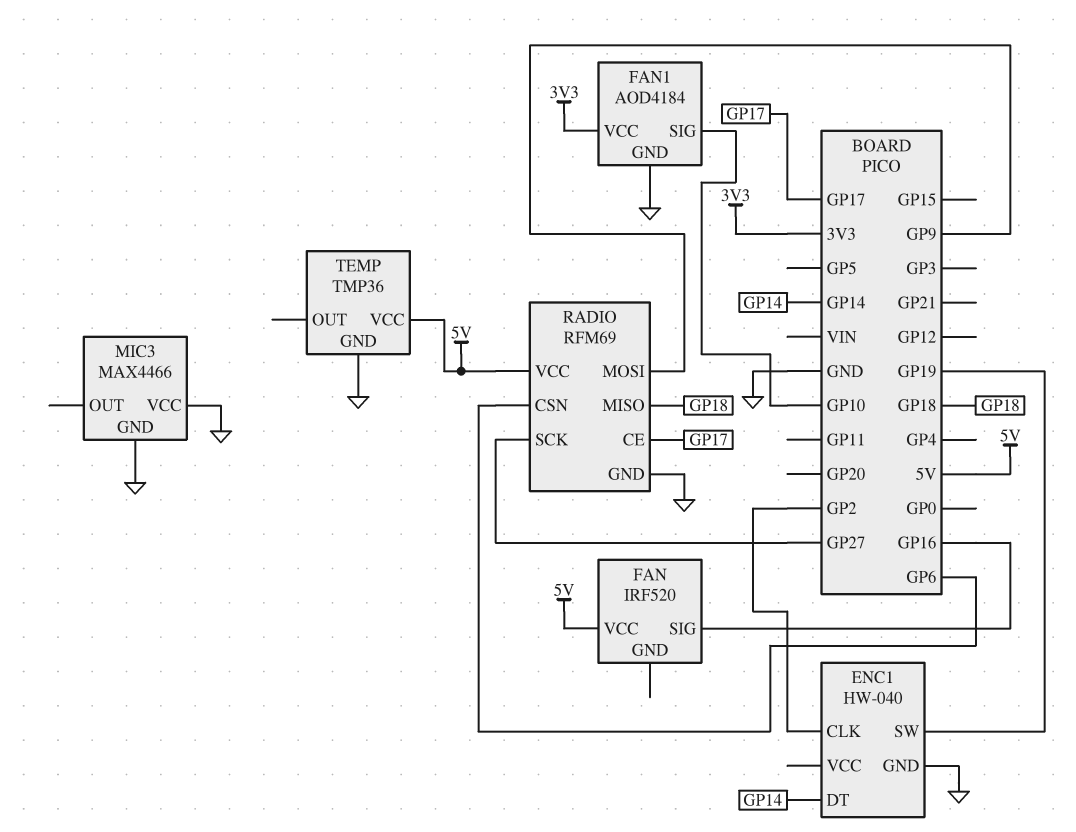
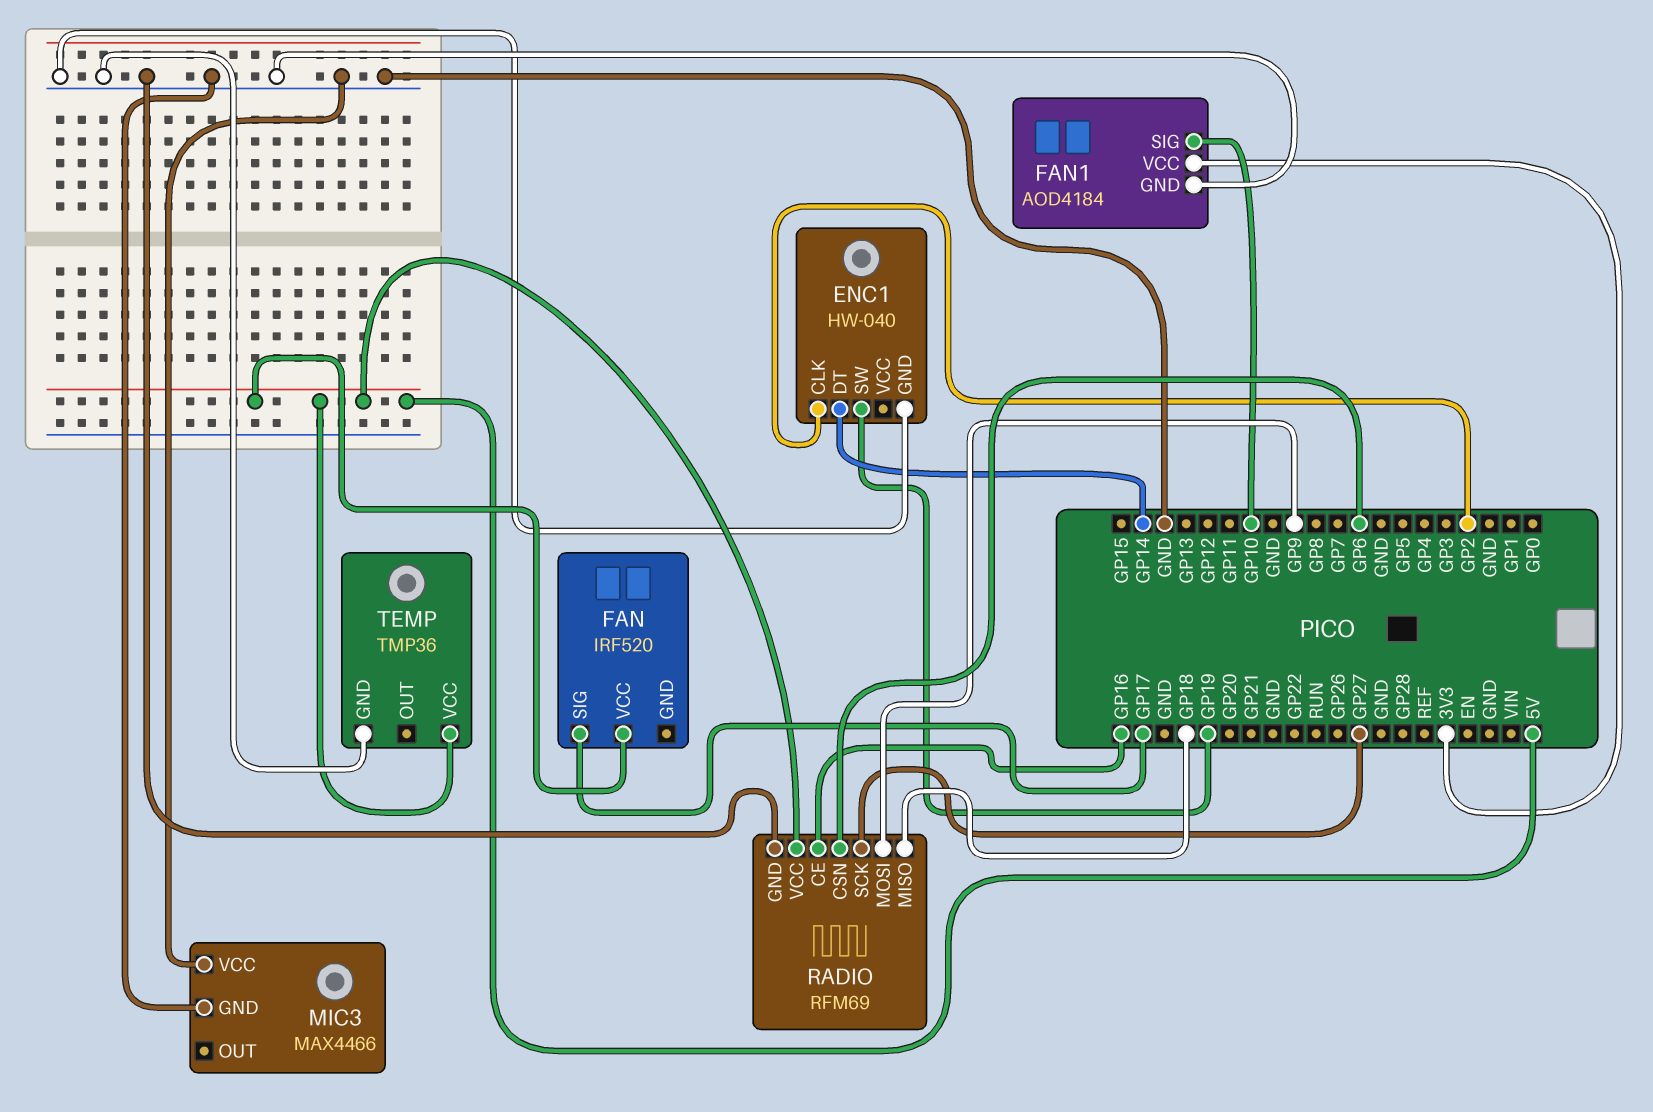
FAN pin SIG: GP16 -> GP17
RADIO pin CE: GP17 -> GP16

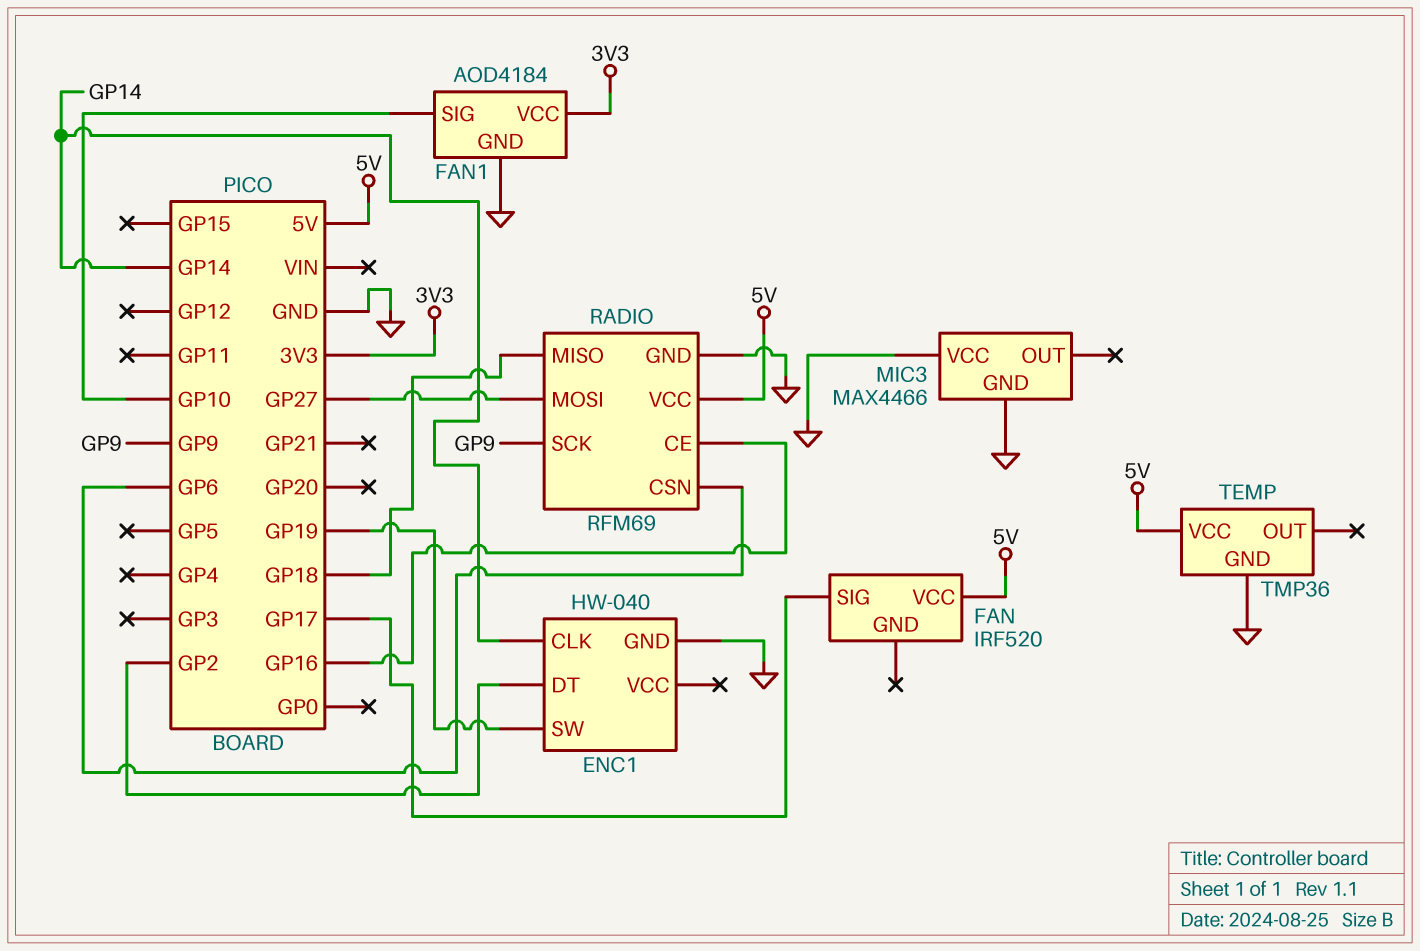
ENC1 pin CLK: GP2 -> GP14
ENC1 pin DT: GP14 -> GP2
RADIO pin MOSI: GP9 -> GP27
RADIO pin SCK: GP27 -> GP9

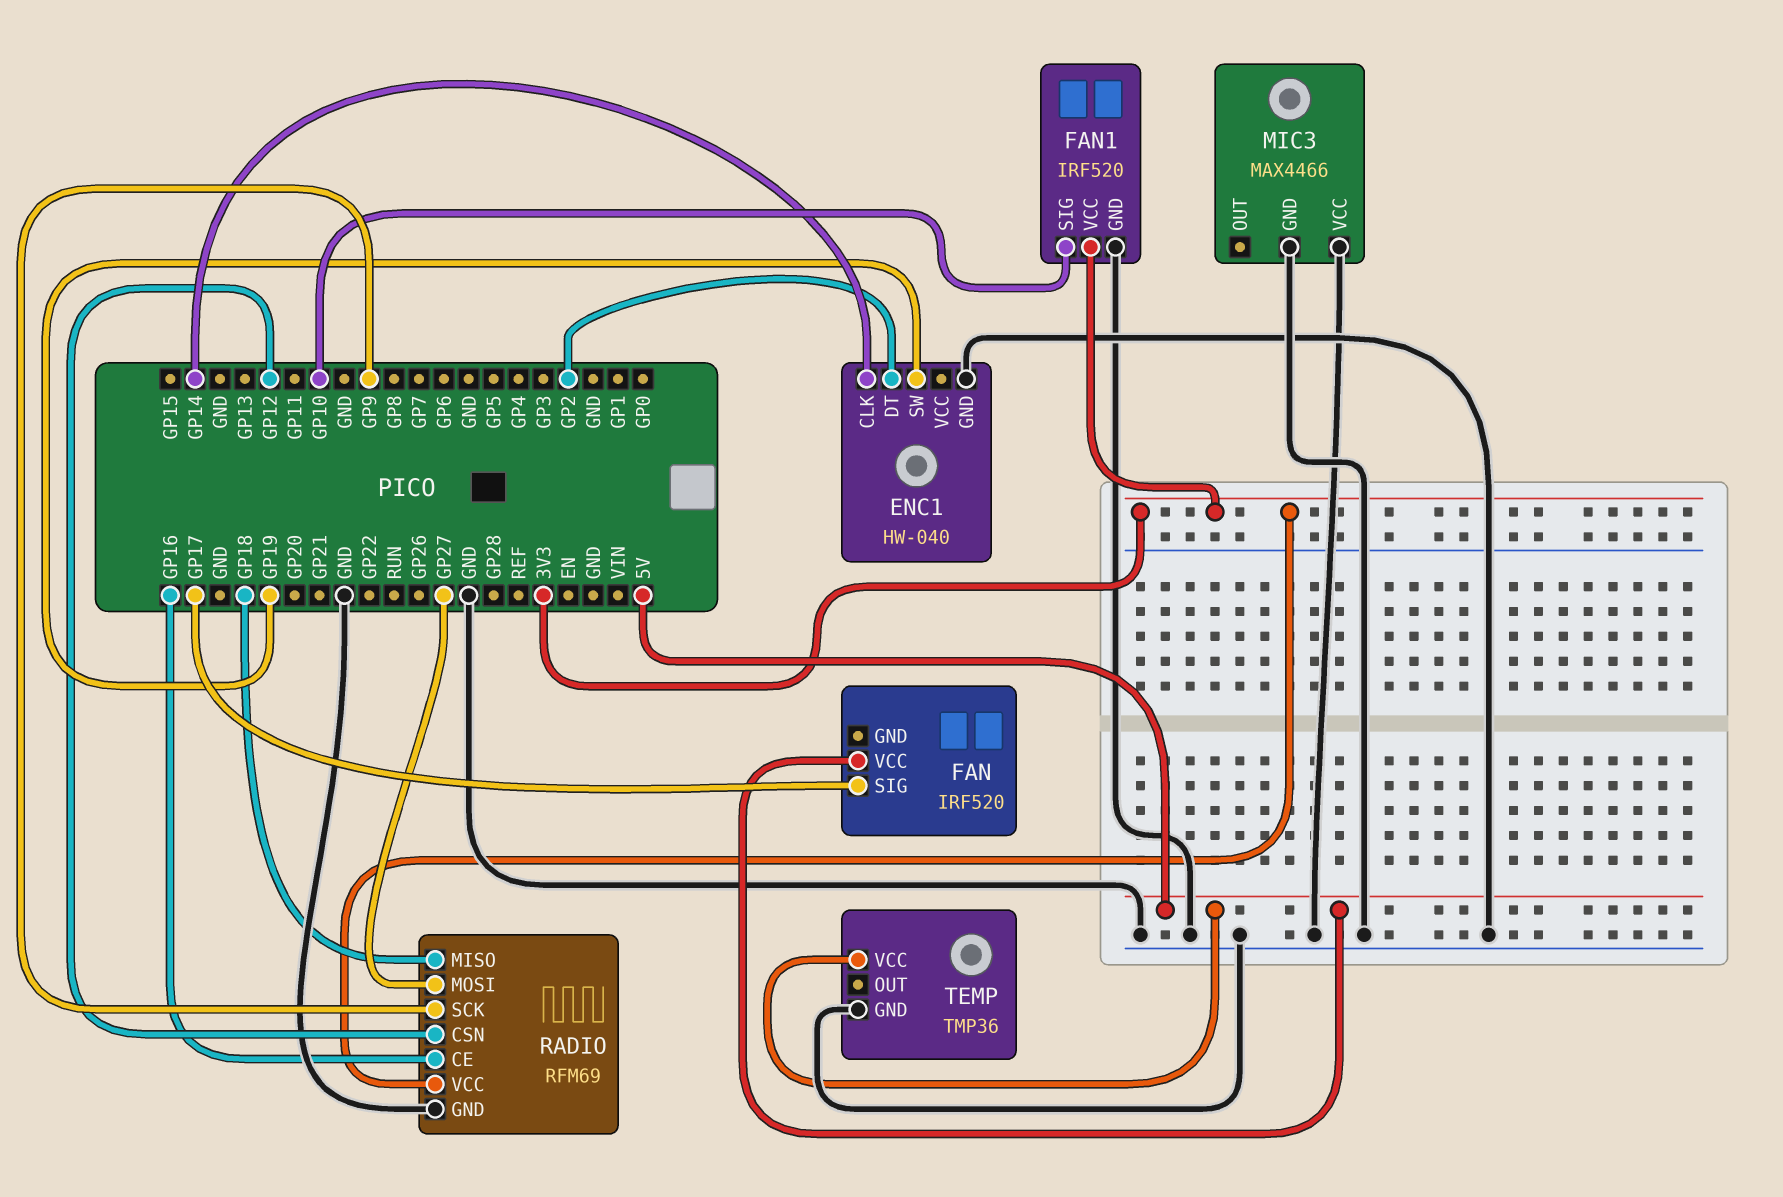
FAN1: AOD4184 -> IRF520
RADIO pin CSN: GP6 -> GP12
RADIO pin VCC: 5V -> 3V3

